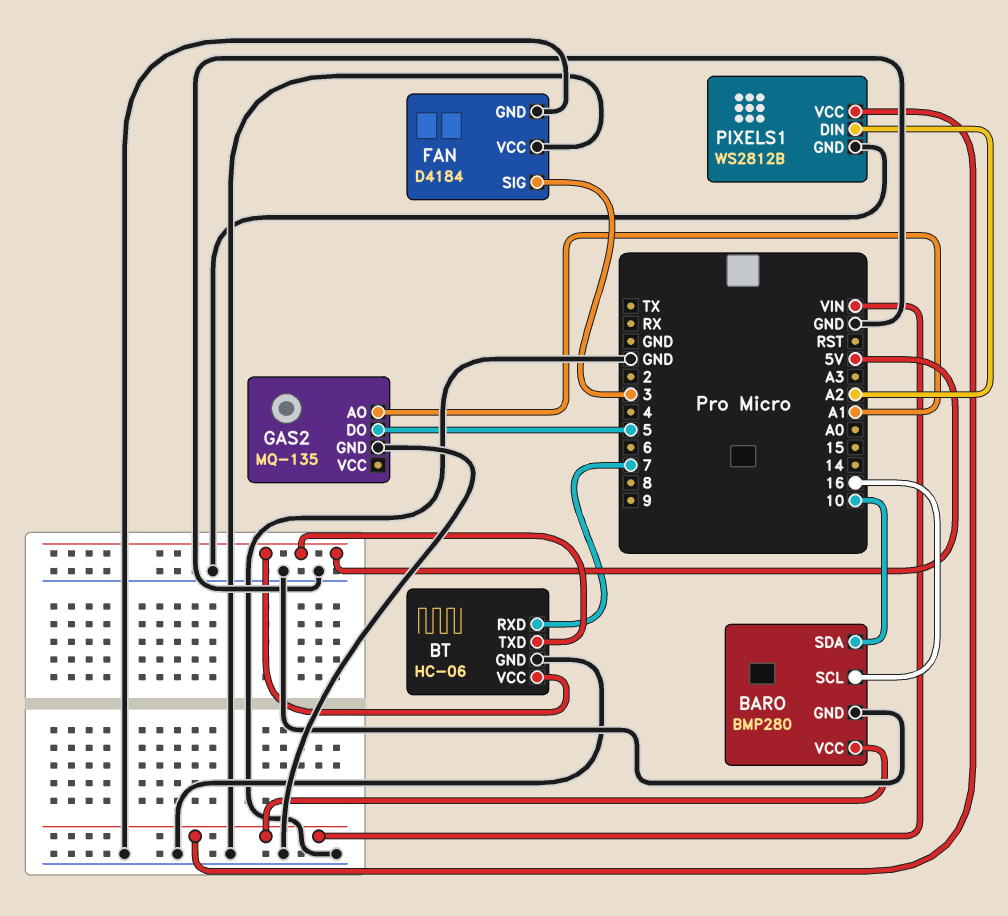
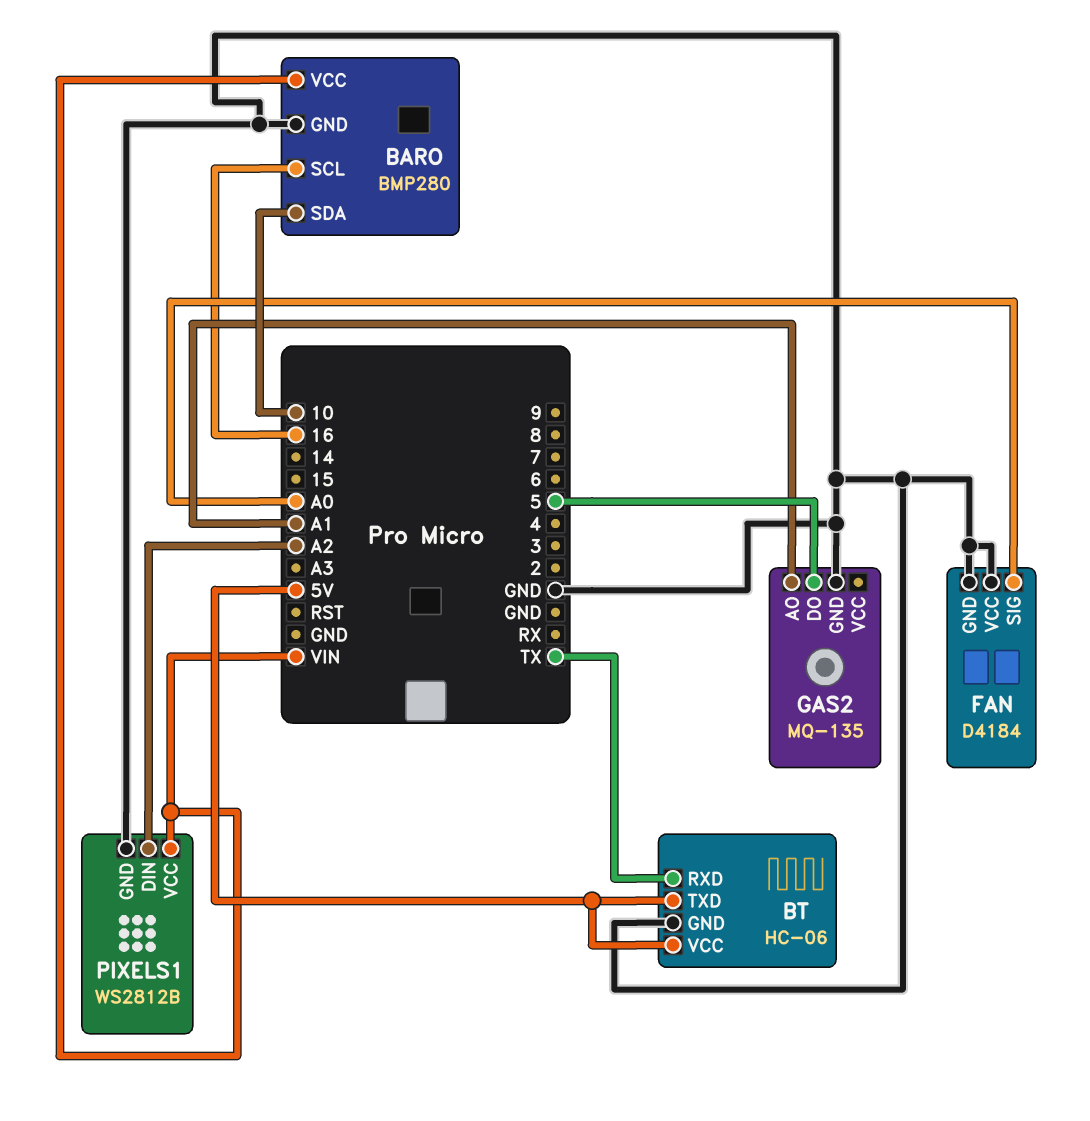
BT pin RXD: 7 -> TX
FAN pin SIG: 3 -> A0

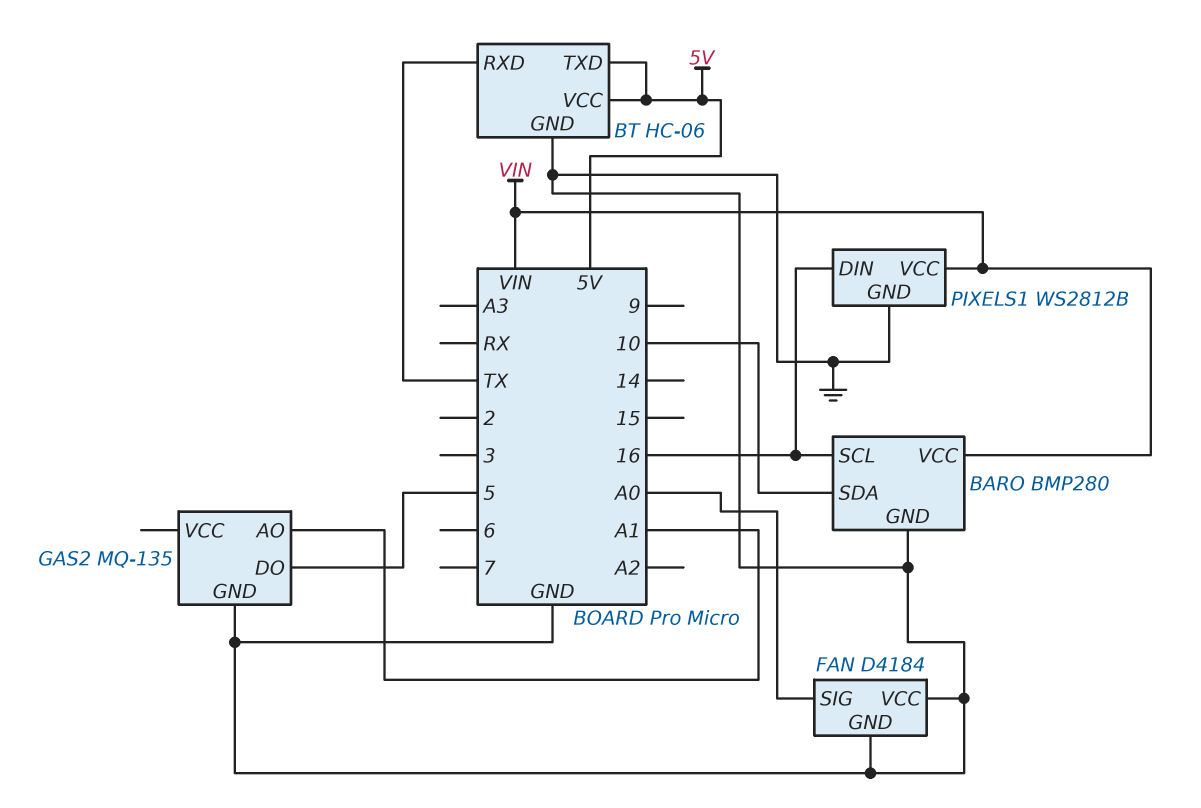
PIXELS1 pin DIN: A2 -> 16

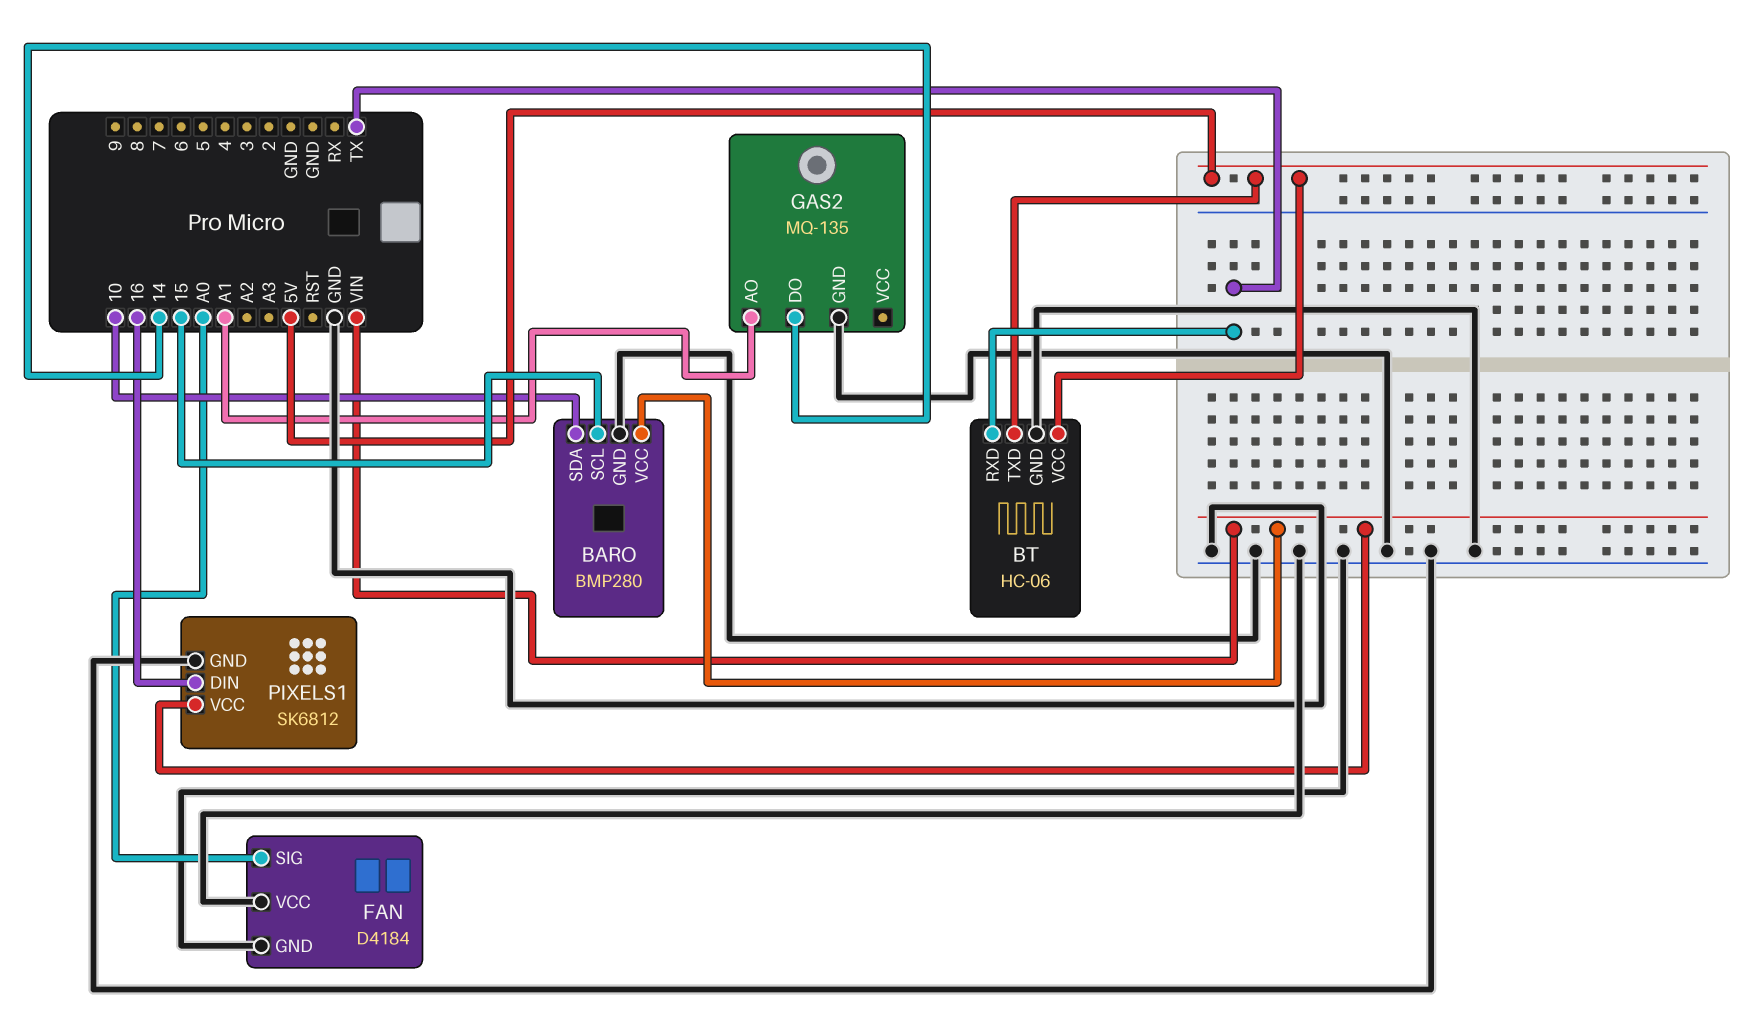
BARO pin SCL: 16 -> 15
GAS2 pin DO: 5 -> 14
PIXELS1: WS2812B -> SK6812

